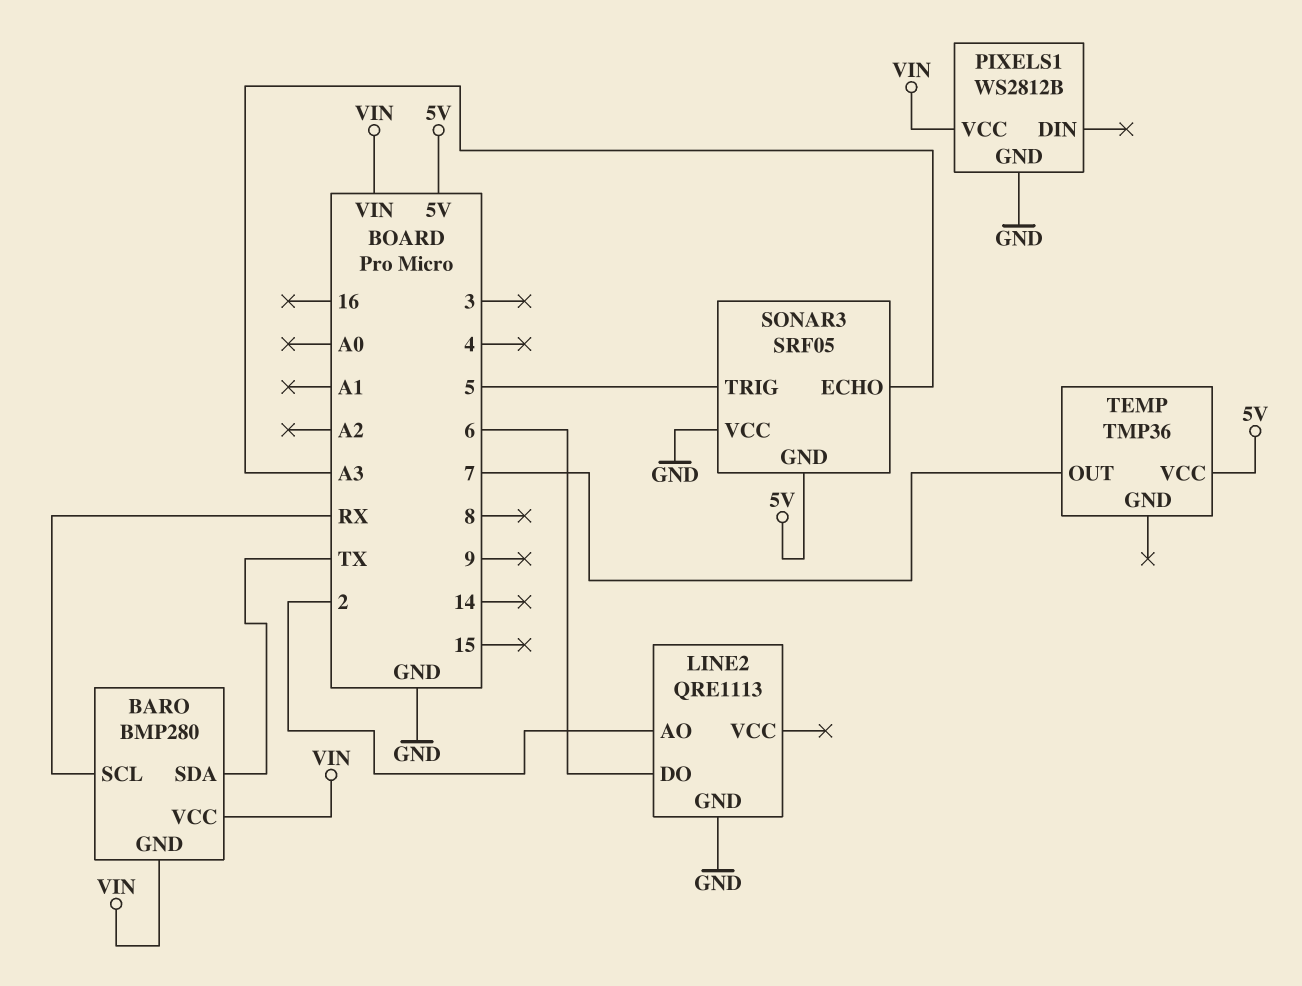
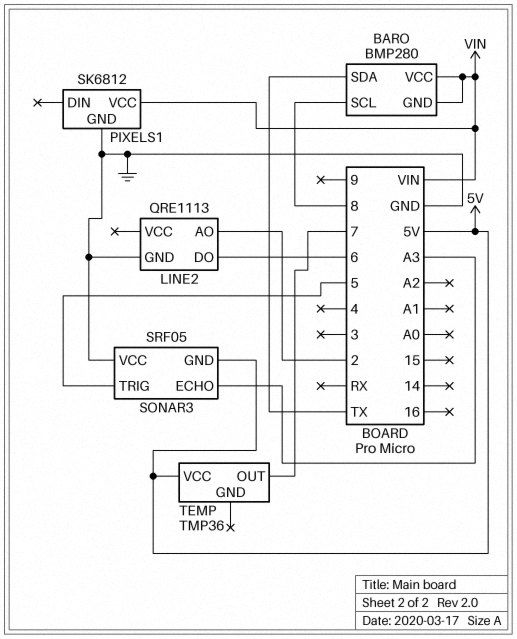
BARO pin SCL: RX -> 8
PIXELS1: WS2812B -> SK6812

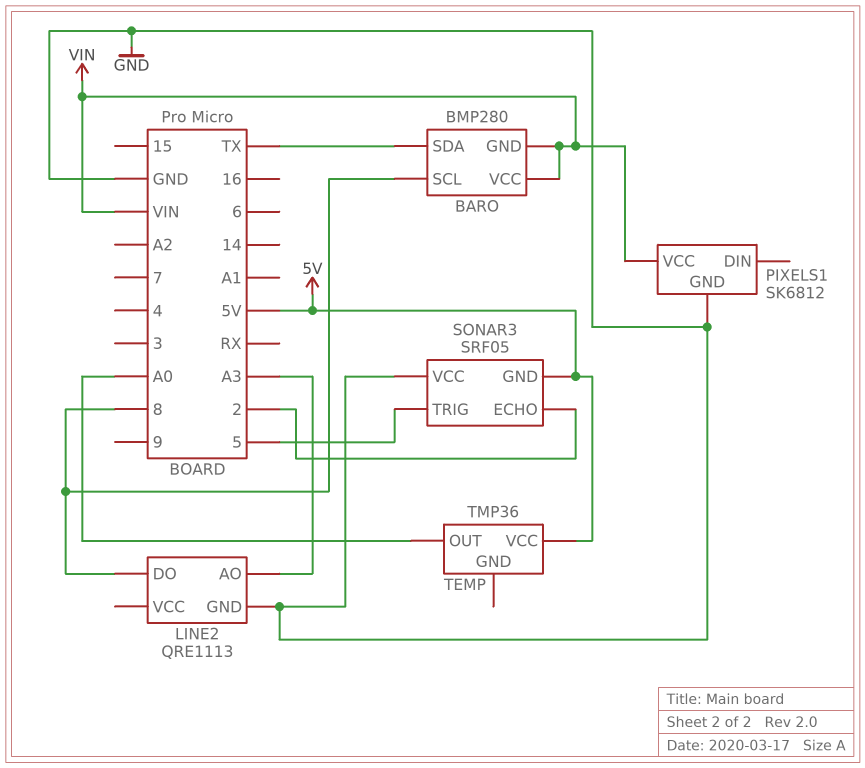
LINE2 pin AO: 2 -> A3
LINE2 pin DO: 6 -> 8
SONAR3 pin ECHO: A3 -> 2
TEMP pin OUT: 7 -> A0

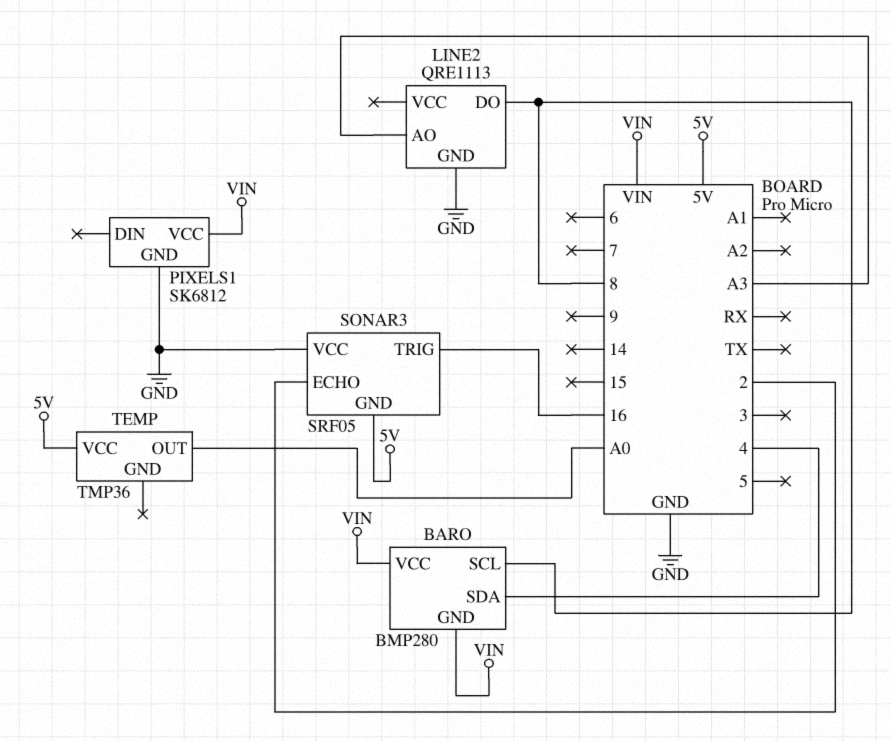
BARO pin SDA: TX -> 4
SONAR3 pin TRIG: 5 -> 16

